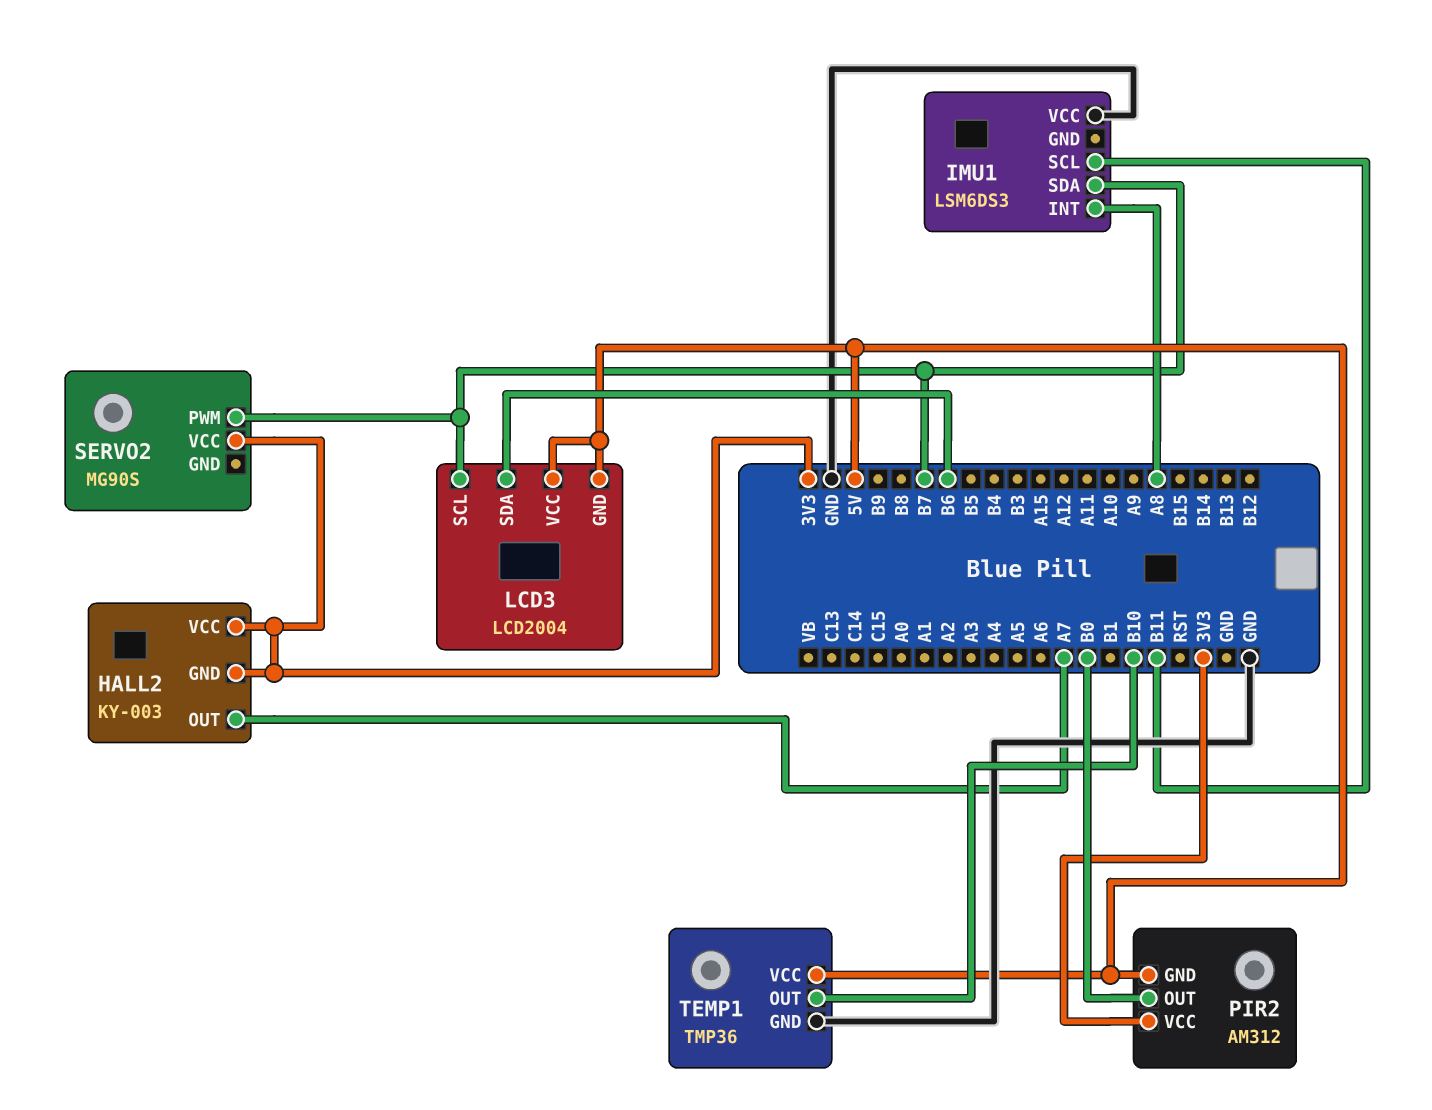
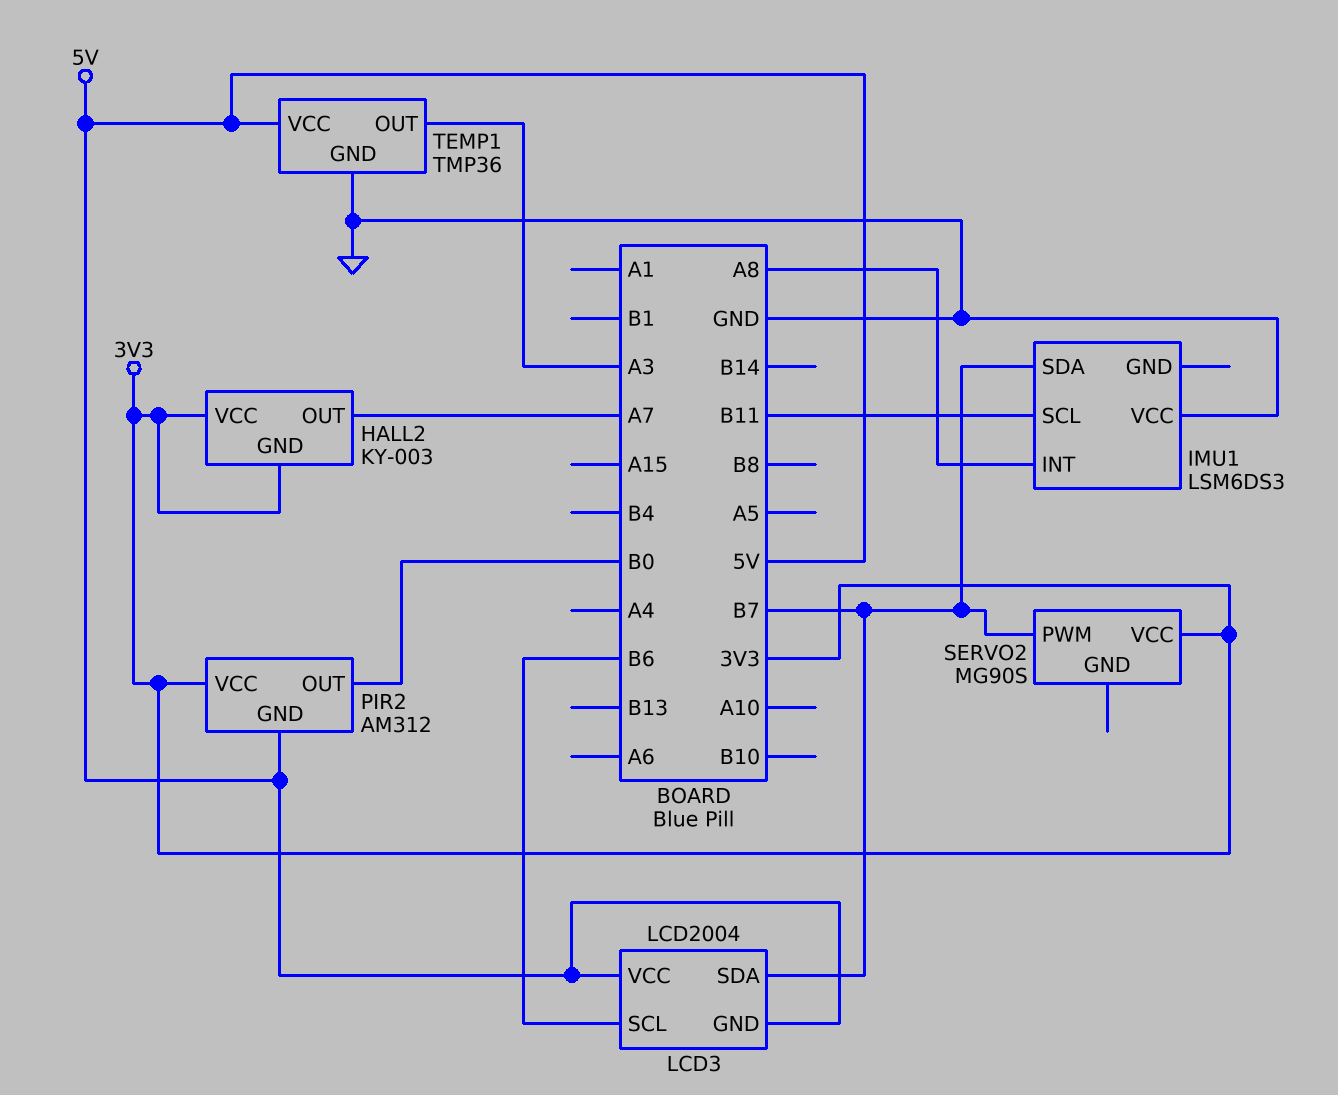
LCD3 pin SCL: B7 -> B6
LCD3 pin SDA: B6 -> B7
TEMP1 pin OUT: B10 -> A3

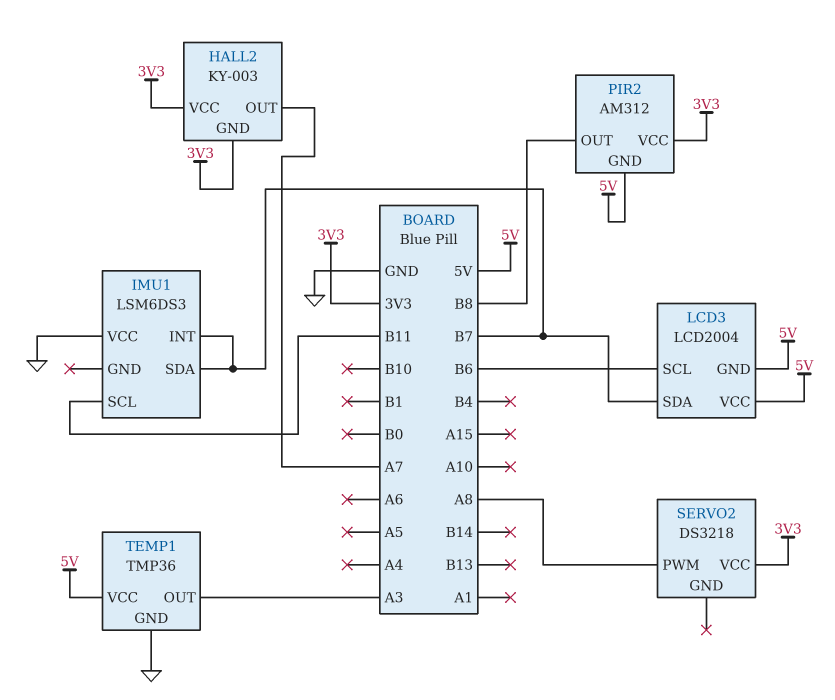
IMU1 pin INT: A8 -> B7
PIR2 pin OUT: B0 -> B8
SERVO2: MG90S -> DS3218
SERVO2 pin PWM: B7 -> A8

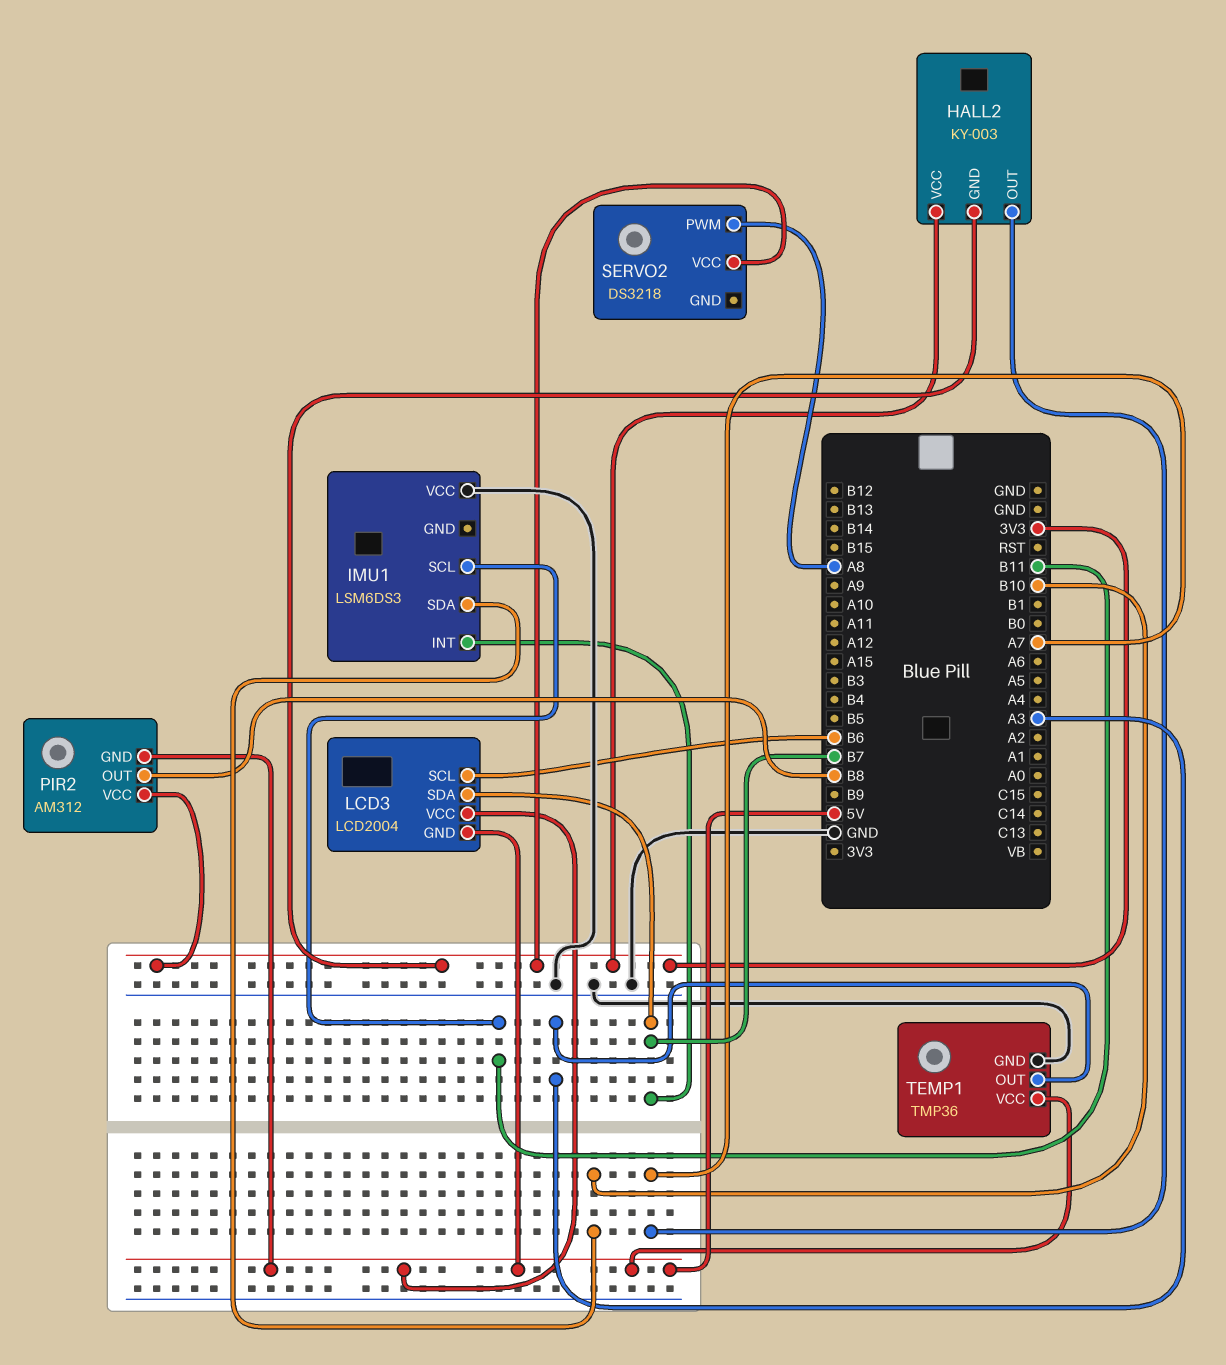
IMU1 pin SDA: B7 -> B10

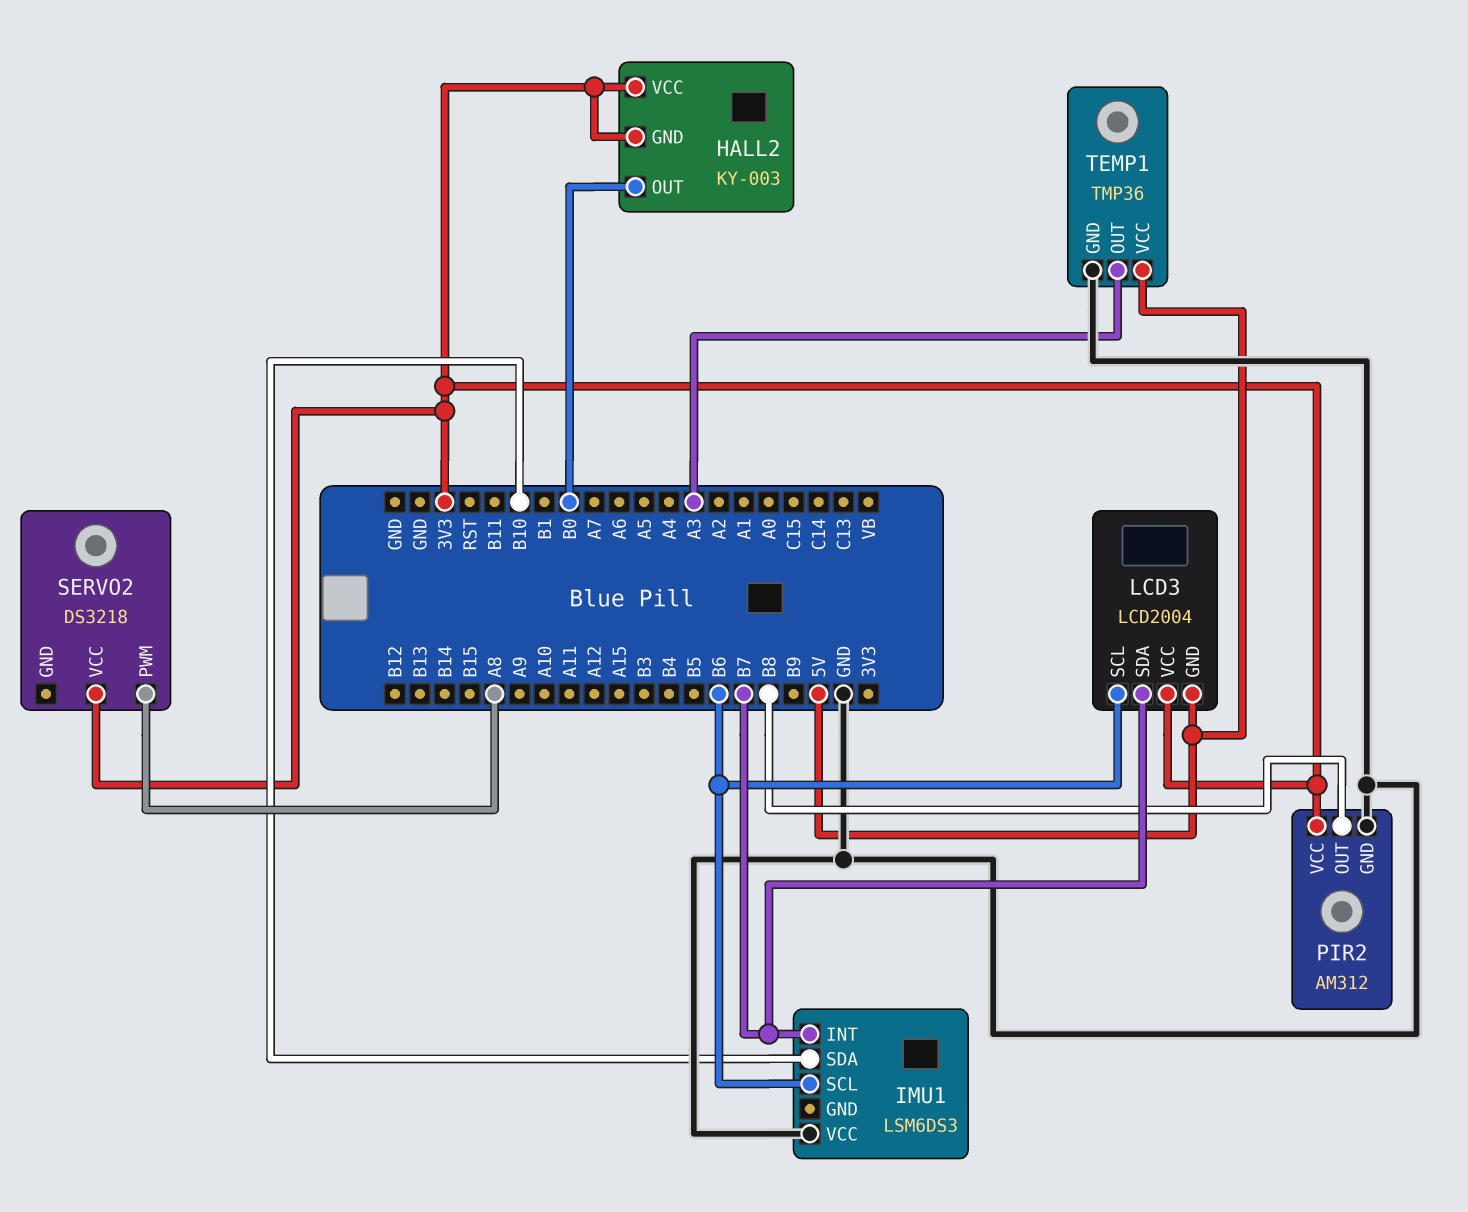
HALL2 pin OUT: A7 -> B0
IMU1 pin SCL: B11 -> B6
LCD3 pin VCC: 5V -> 3V3
PIR2 pin GND: 5V -> GND

